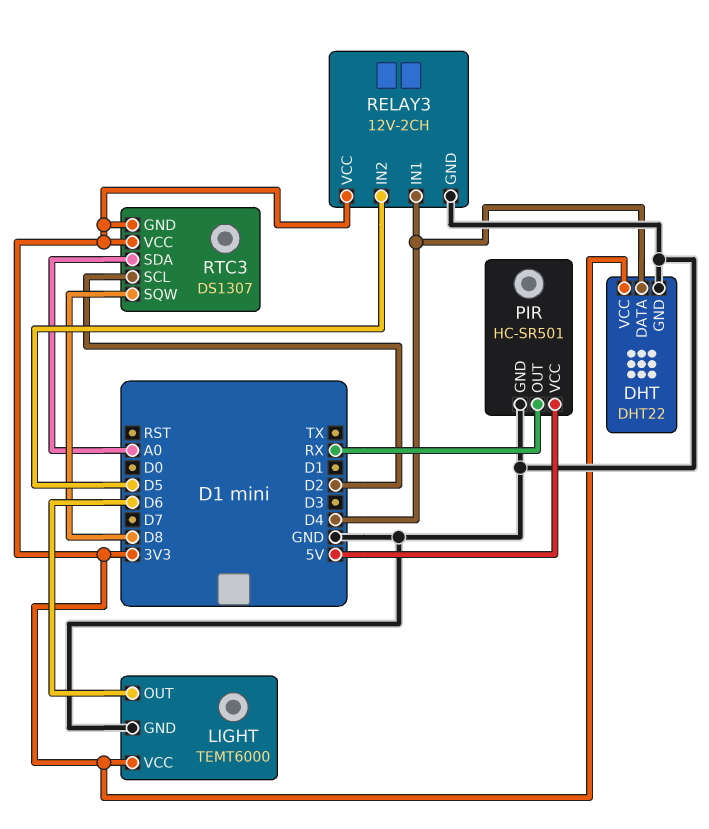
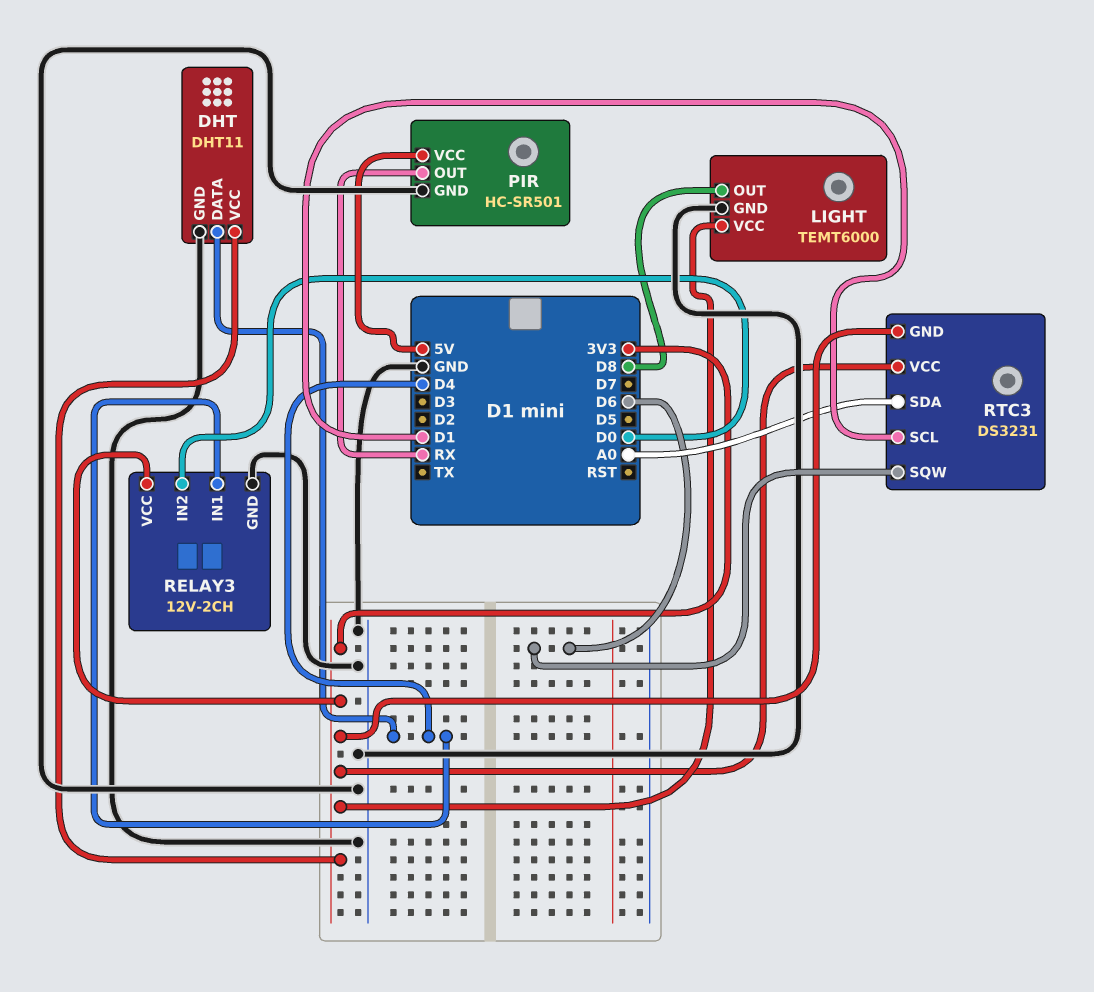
DHT: DHT22 -> DHT11
LIGHT pin OUT: D6 -> D8
RELAY3 pin IN2: D5 -> D0
RTC3: DS1307 -> DS3231
RTC3 pin SCL: D2 -> D1
RTC3 pin SQW: D8 -> D6

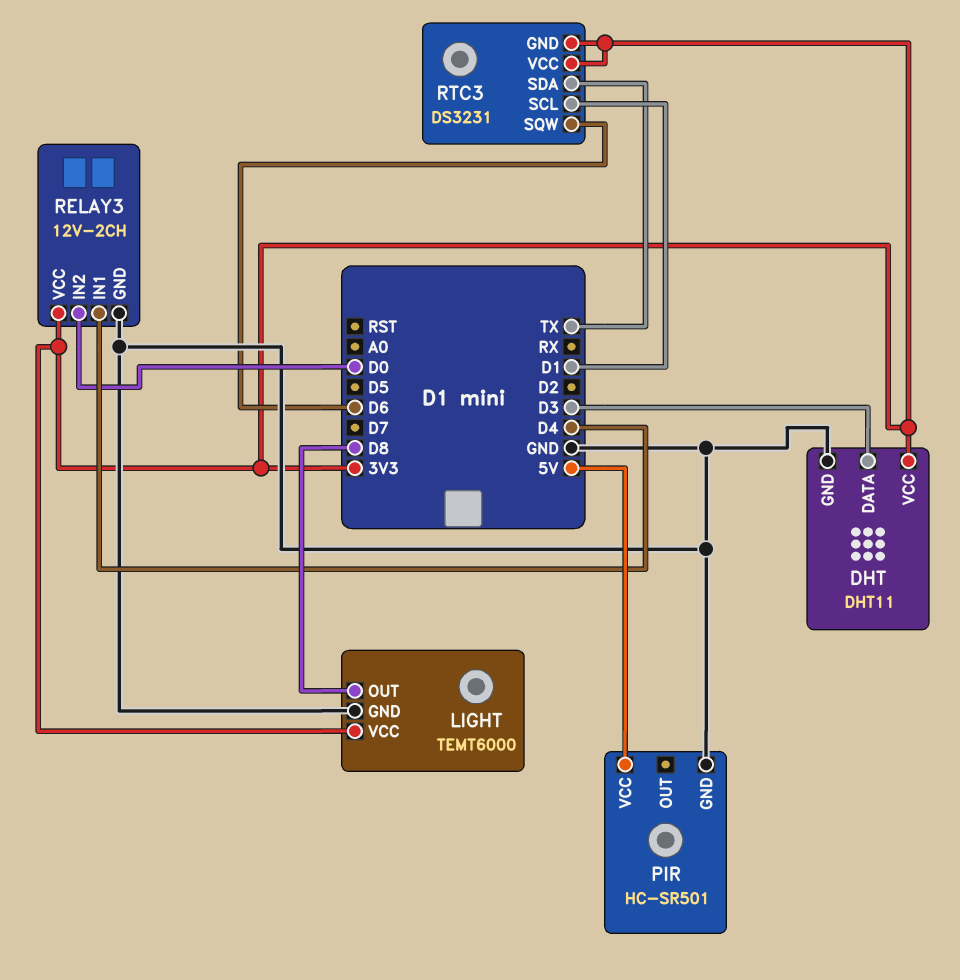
DHT pin DATA: D4 -> D3
PIR pin OUT: RX -> none
RTC3 pin SDA: A0 -> TX

